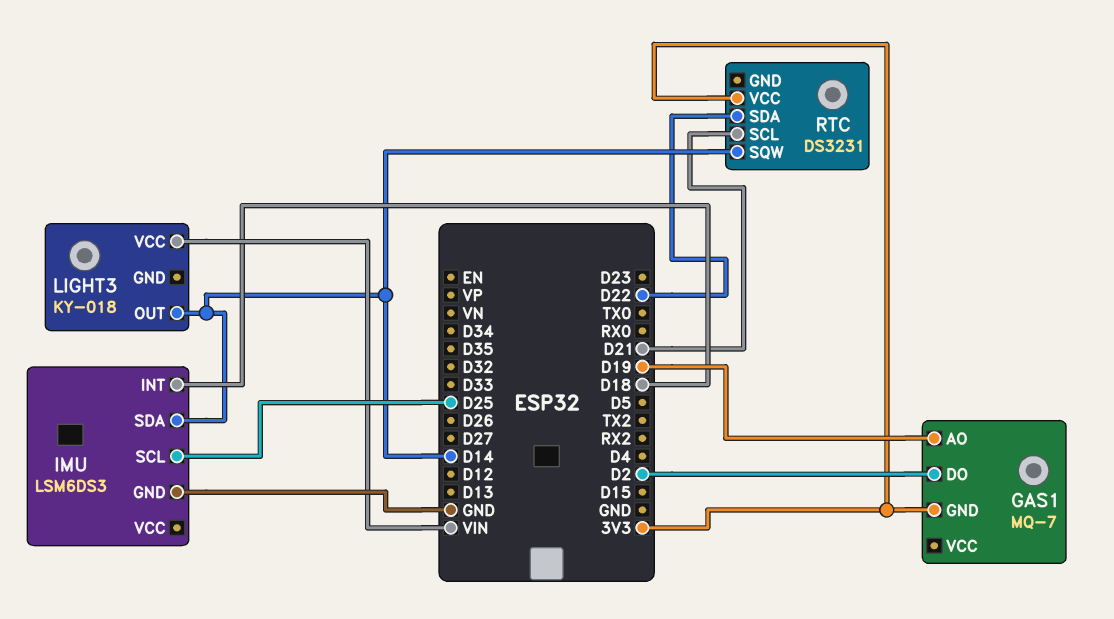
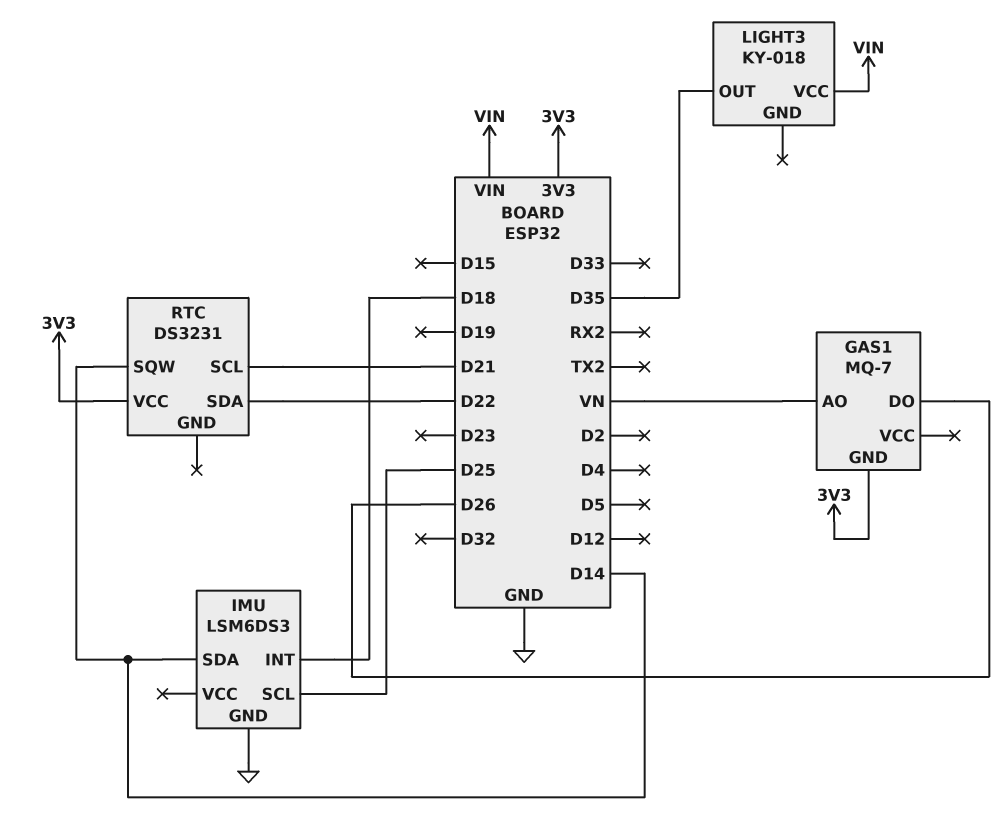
GAS1 pin AO: D19 -> VN
GAS1 pin DO: D2 -> D26
LIGHT3 pin OUT: D14 -> D35

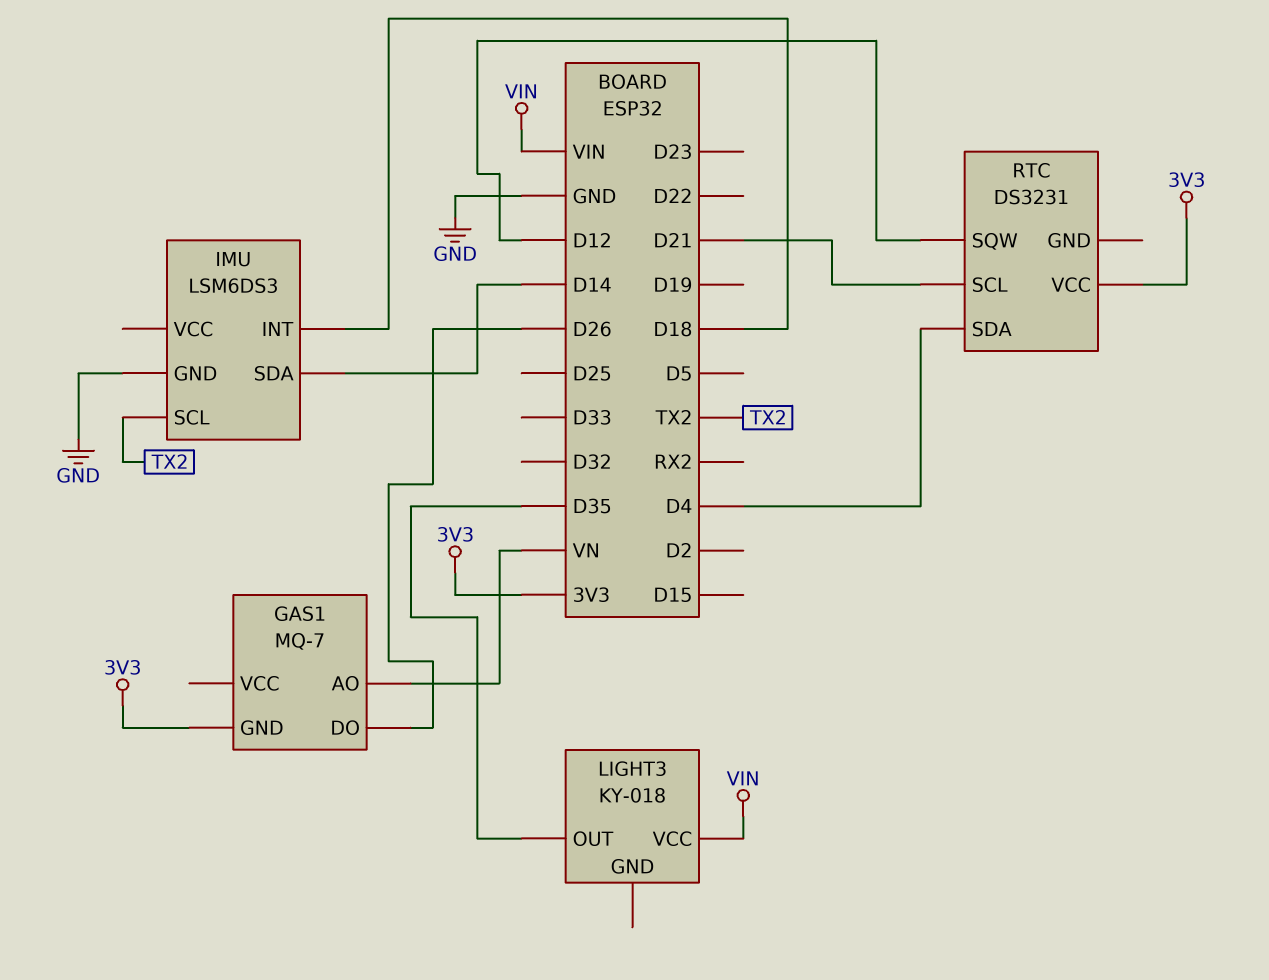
IMU pin SCL: D25 -> TX2
RTC pin SDA: D22 -> D4
RTC pin SQW: D14 -> D12

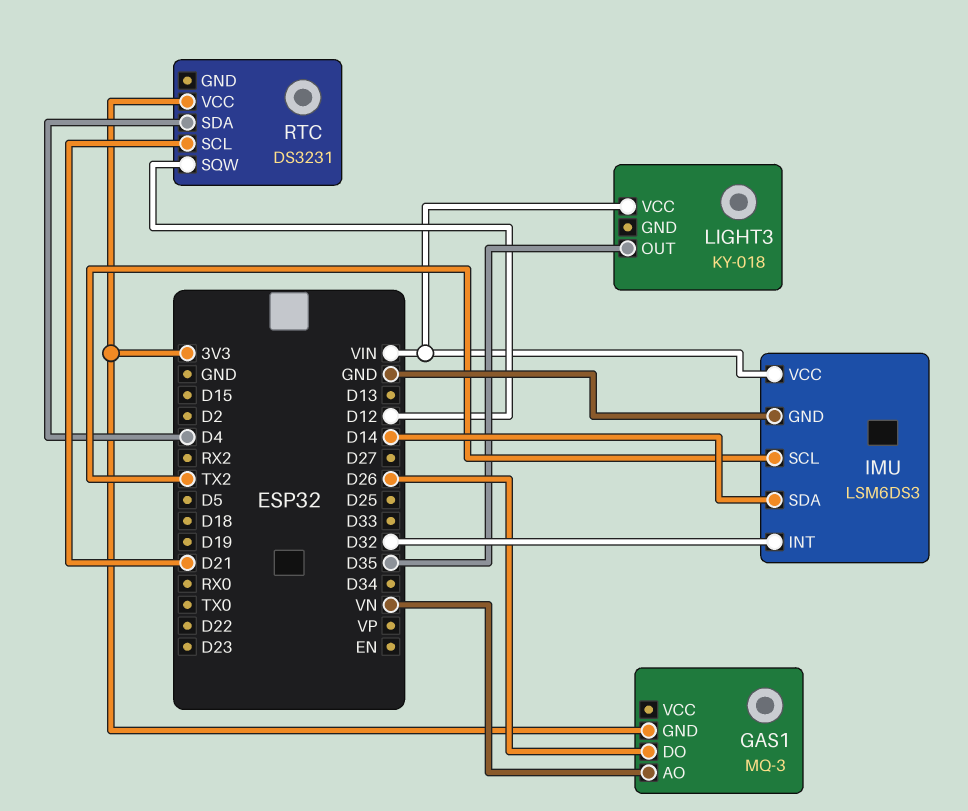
GAS1: MQ-7 -> MQ-3
IMU pin INT: D18 -> D32
IMU pin VCC: none -> VIN

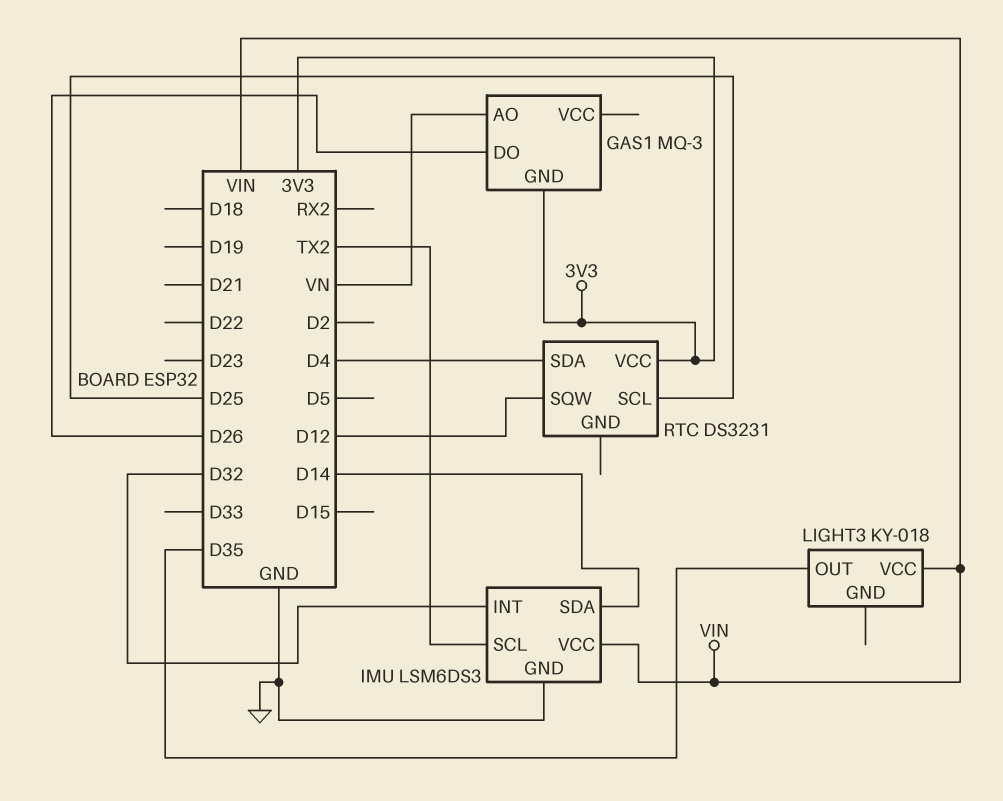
RTC pin SCL: D21 -> D25

